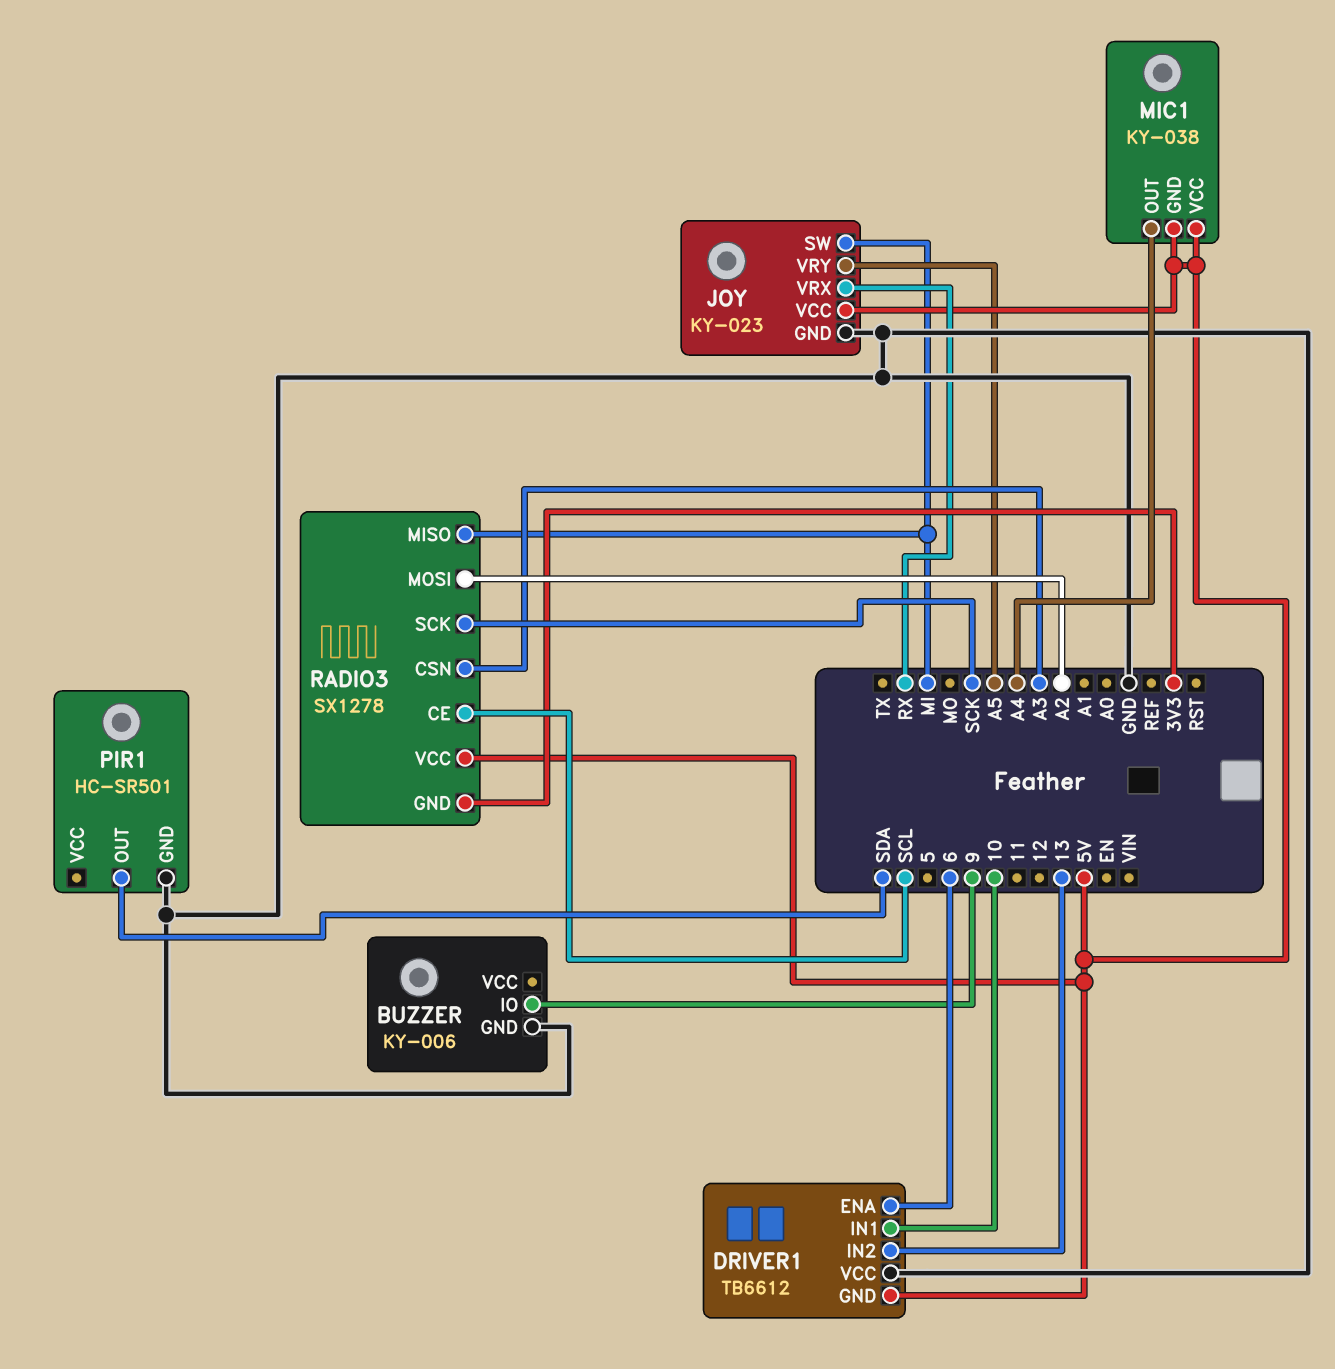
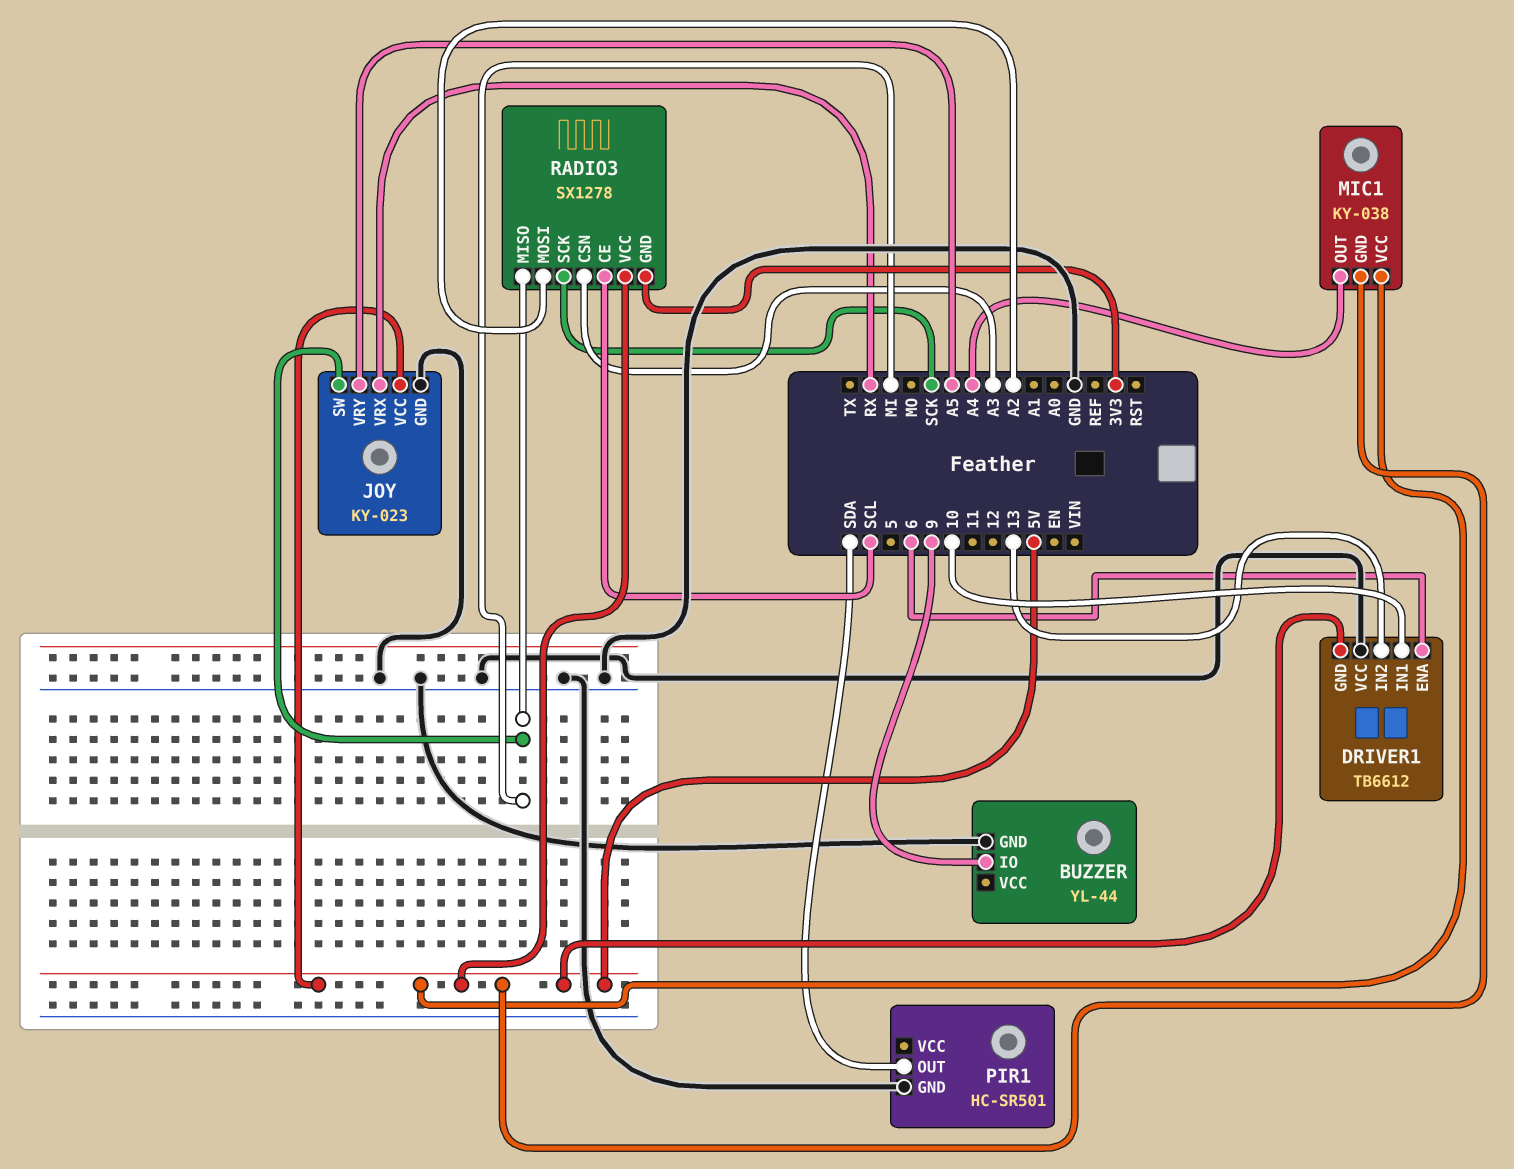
BUZZER: KY-006 -> YL-44

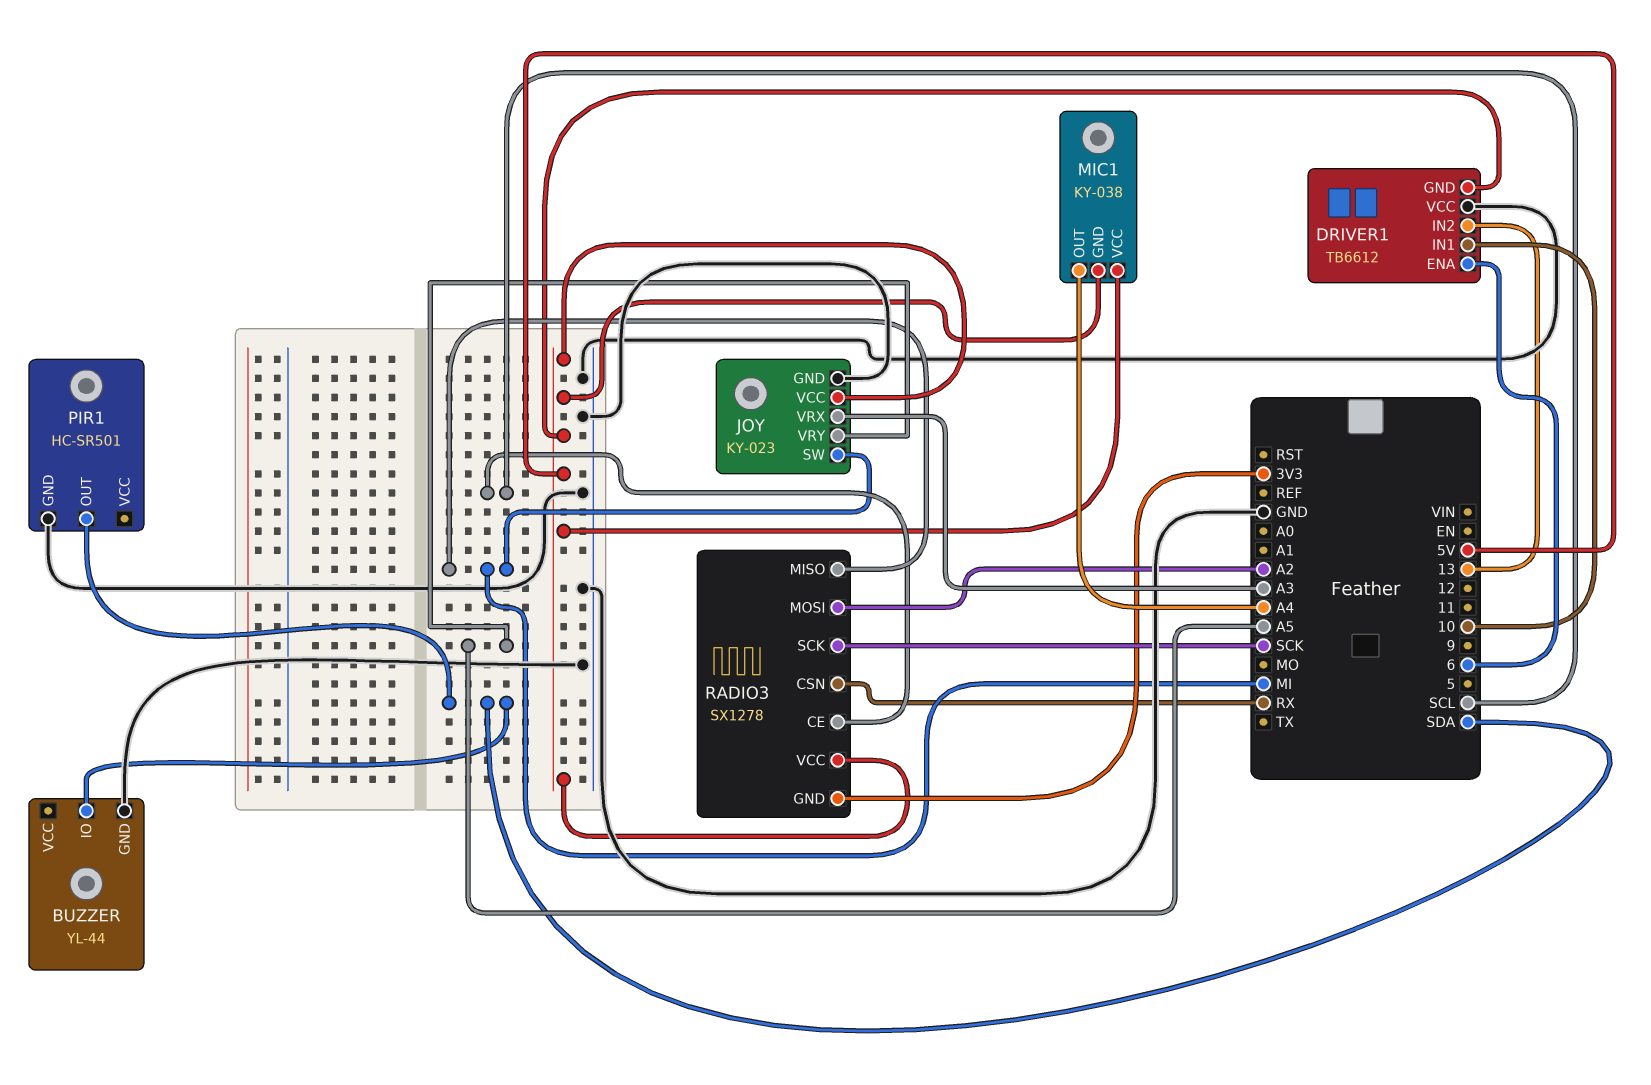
BUZZER pin IO: 9 -> SDA
JOY pin VRX: RX -> A3
RADIO3 pin CSN: A3 -> RX

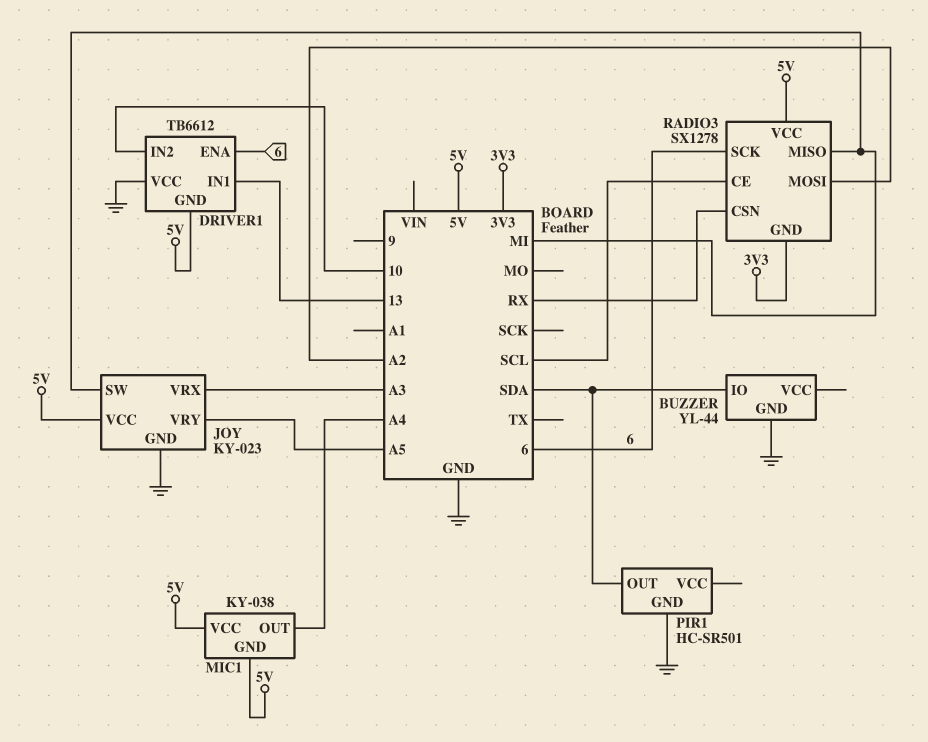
DRIVER1 pin IN1: 10 -> 13
DRIVER1 pin IN2: 13 -> 10
RADIO3 pin SCK: SCK -> 6

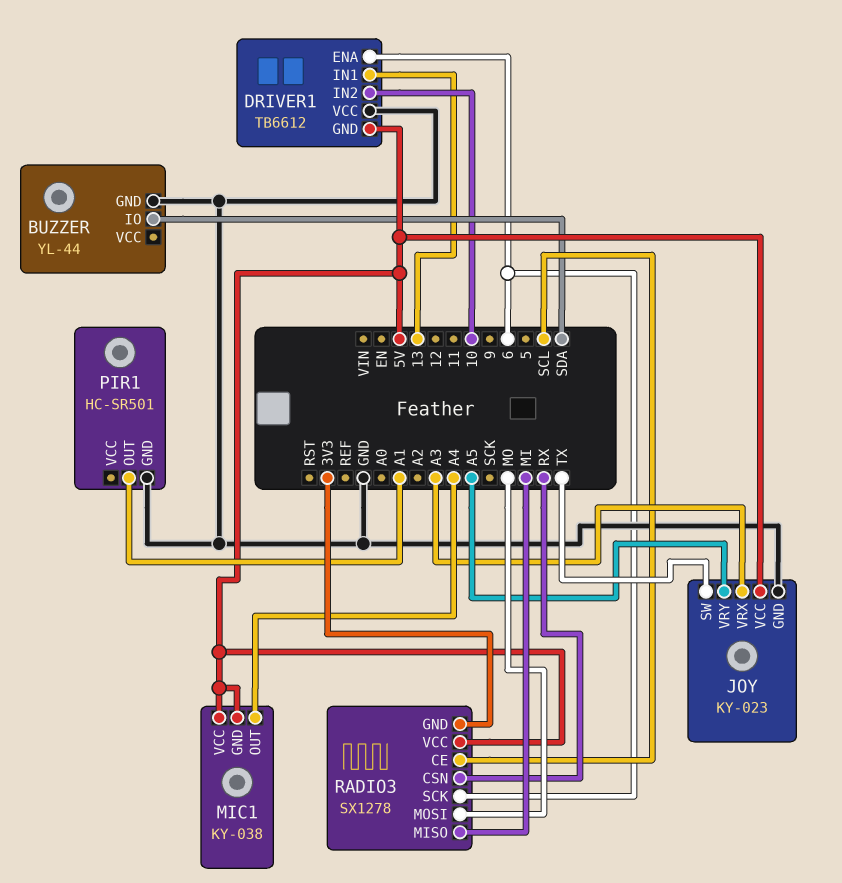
JOY pin SW: MI -> TX
PIR1 pin OUT: SDA -> A1
RADIO3 pin MOSI: A2 -> MO

